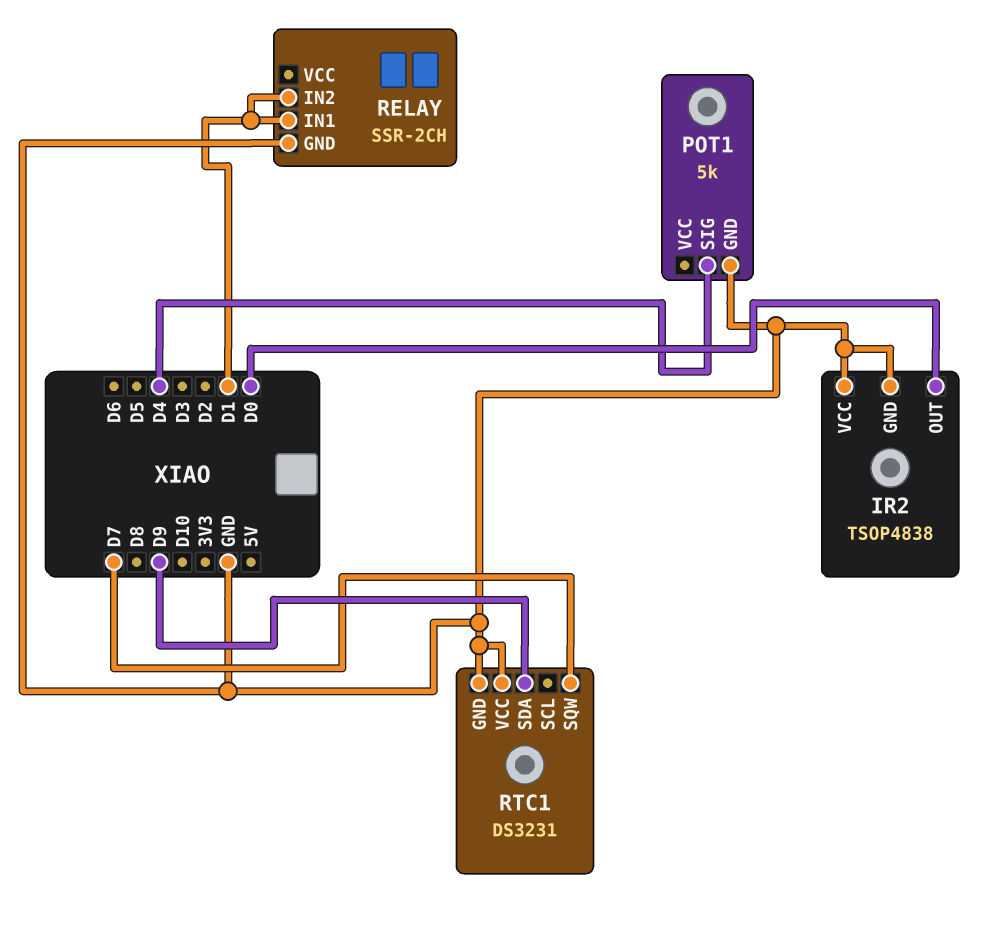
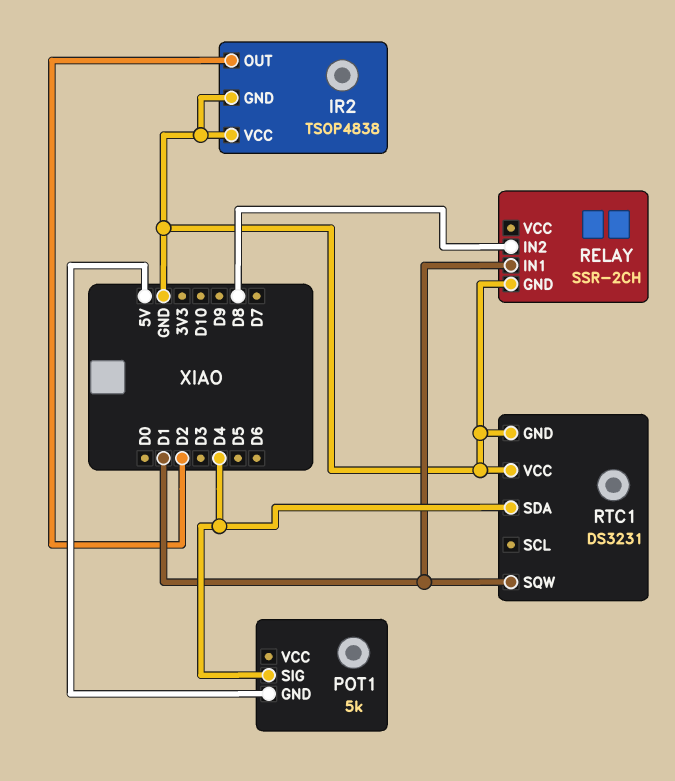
IR2 pin OUT: D0 -> D2
POT1 pin GND: GND -> 5V
RELAY pin IN2: D1 -> D8
RTC1 pin SDA: D9 -> D4
RTC1 pin SQW: D7 -> D1

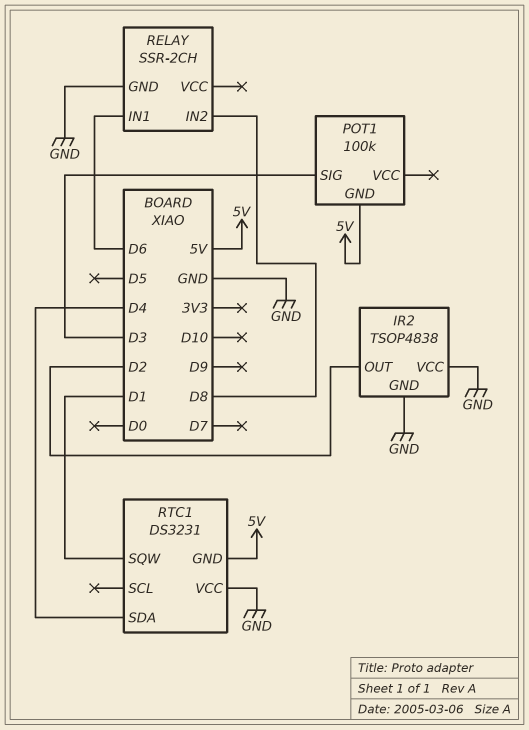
POT1: 5k -> 100k
POT1 pin SIG: D4 -> D3
RELAY pin IN1: D1 -> D6
RTC1 pin GND: GND -> 5V

